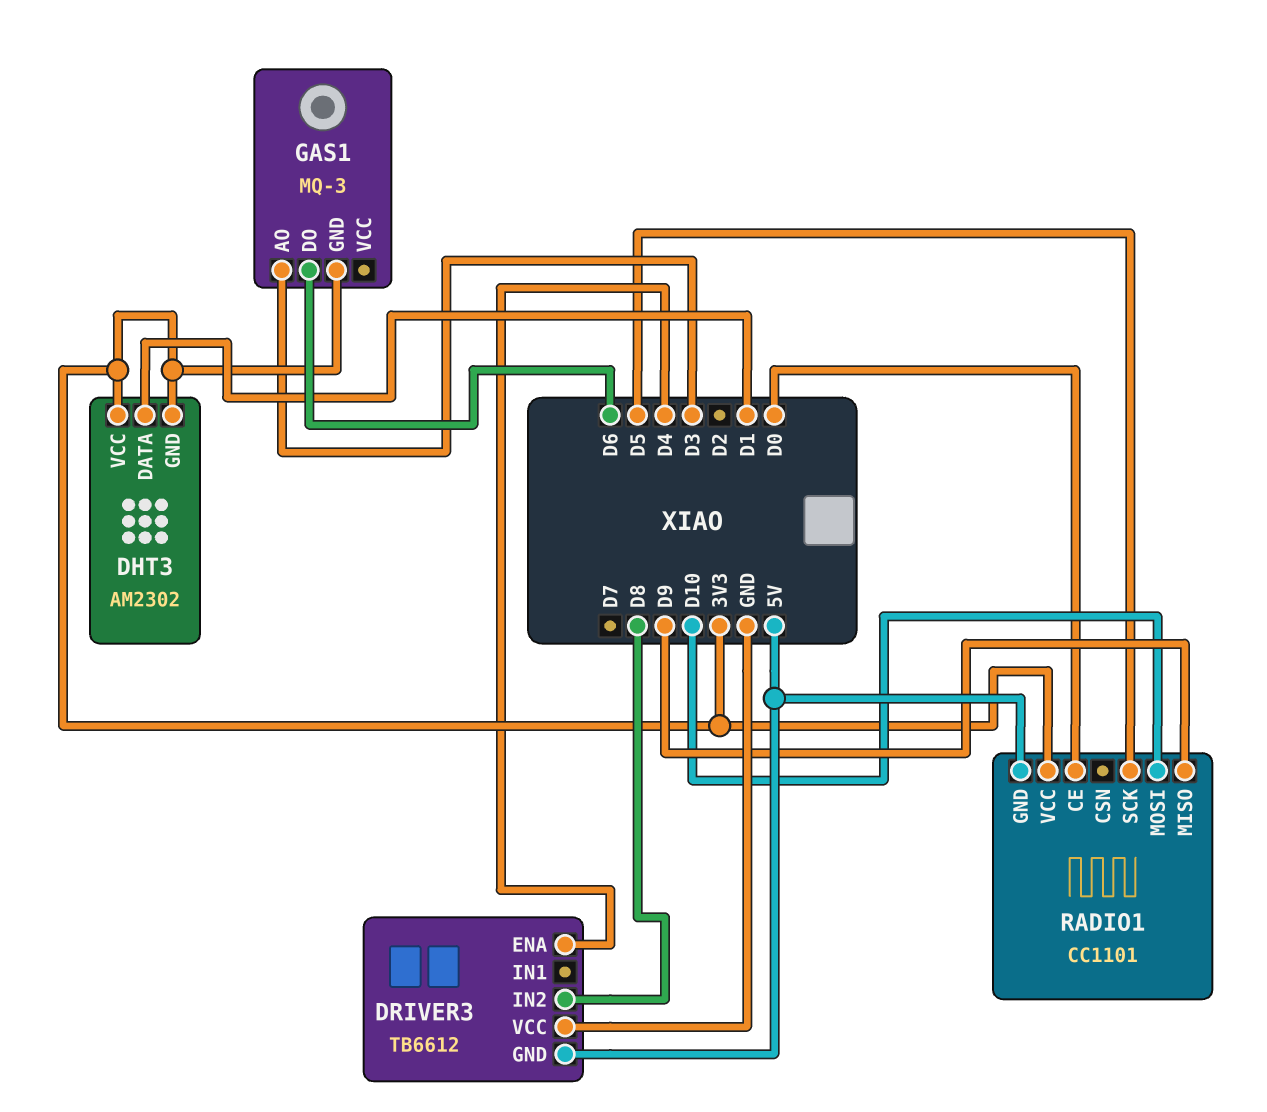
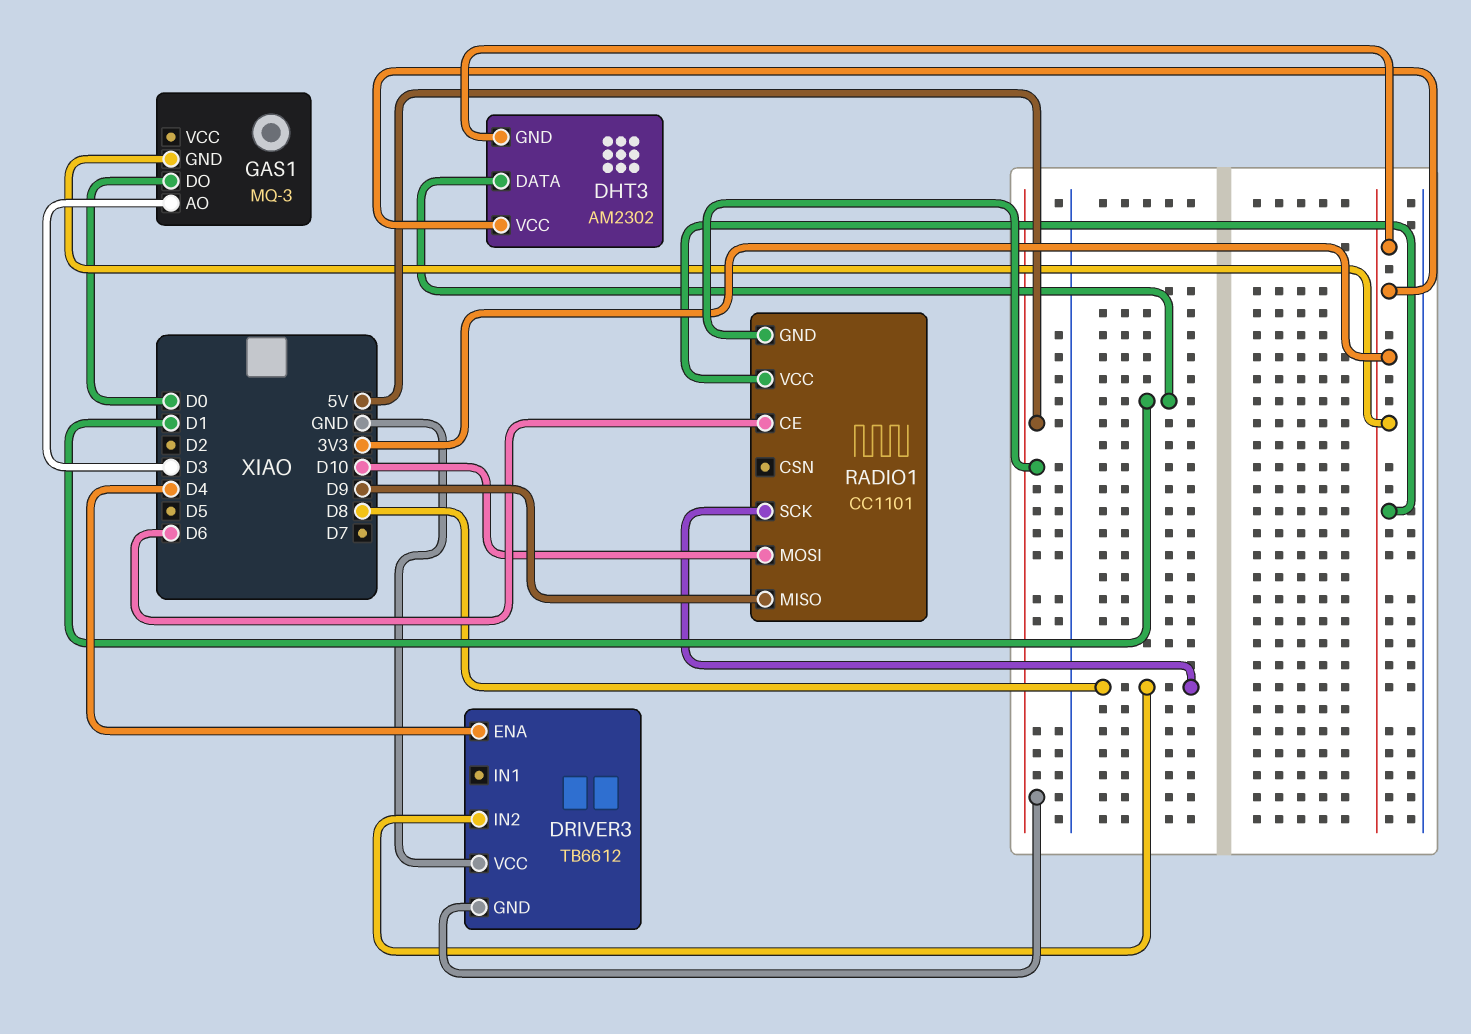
GAS1 pin DO: D6 -> D0
RADIO1 pin CE: D0 -> D6
RADIO1 pin SCK: D5 -> D8

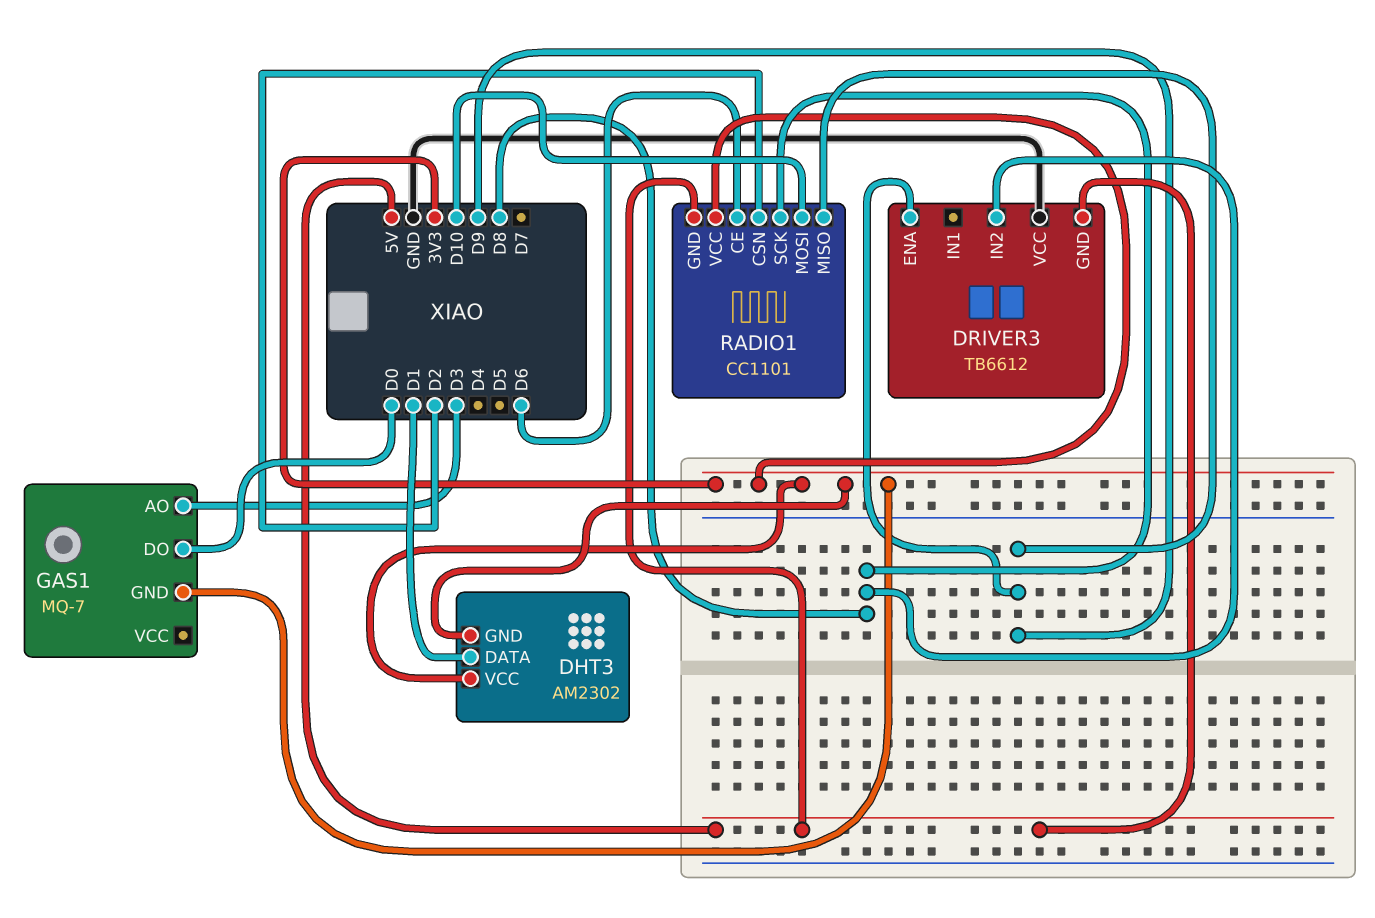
DRIVER3 pin ENA: D4 -> D9
GAS1: MQ-3 -> MQ-7
RADIO1 pin CSN: none -> D2

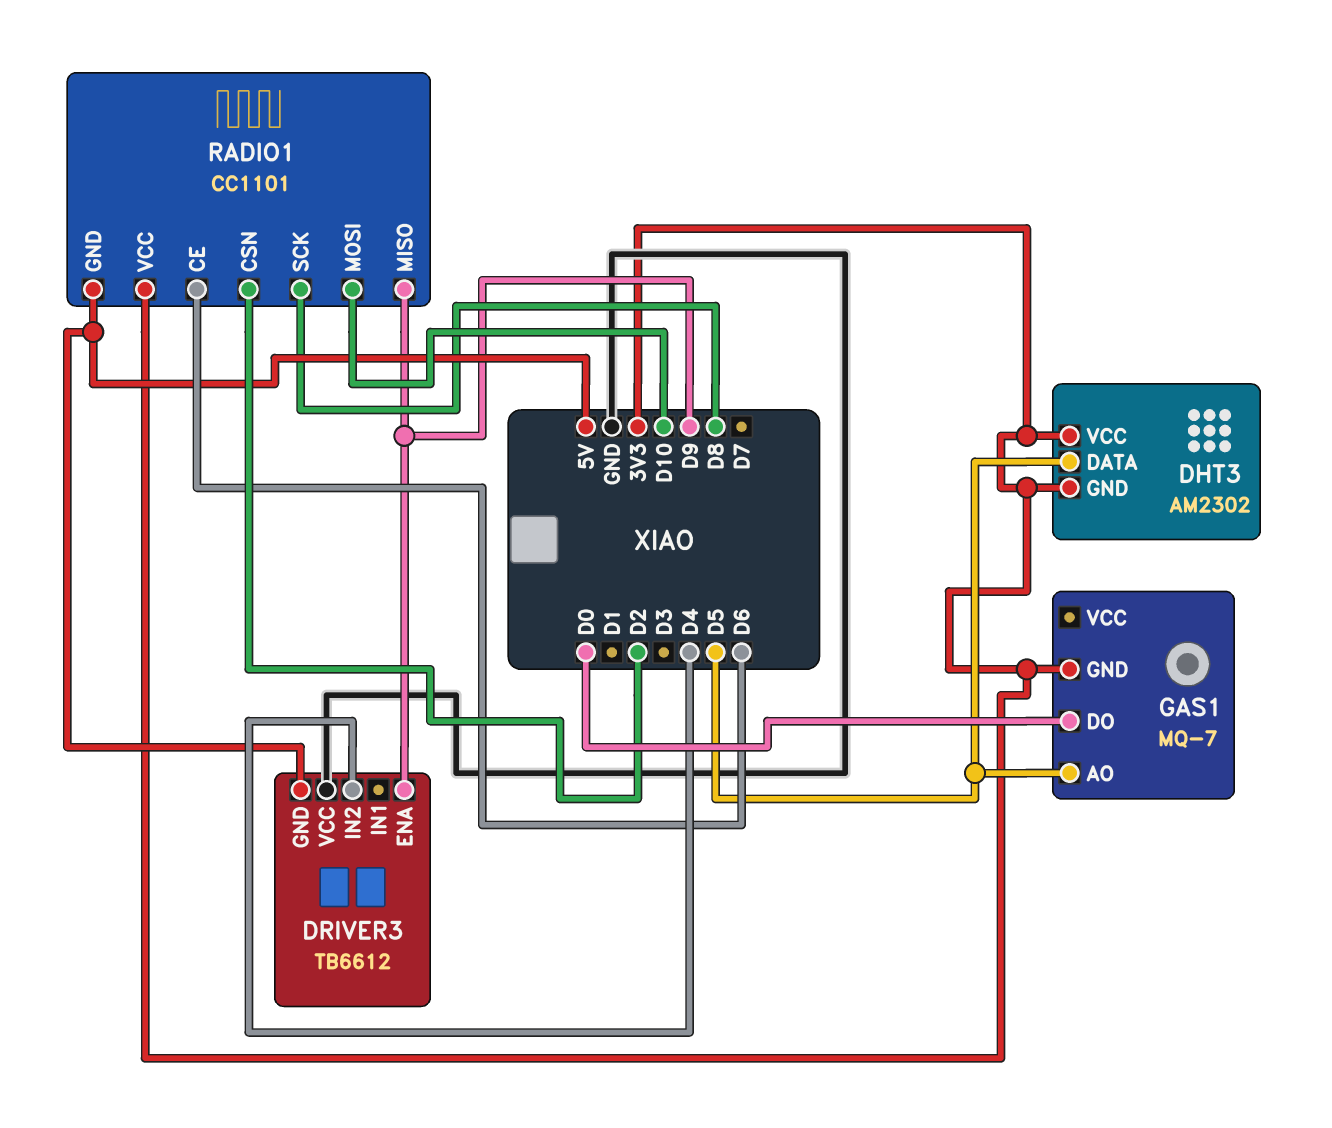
DHT3 pin DATA: D1 -> D5
DRIVER3 pin IN2: D8 -> D4
GAS1 pin AO: D3 -> D5

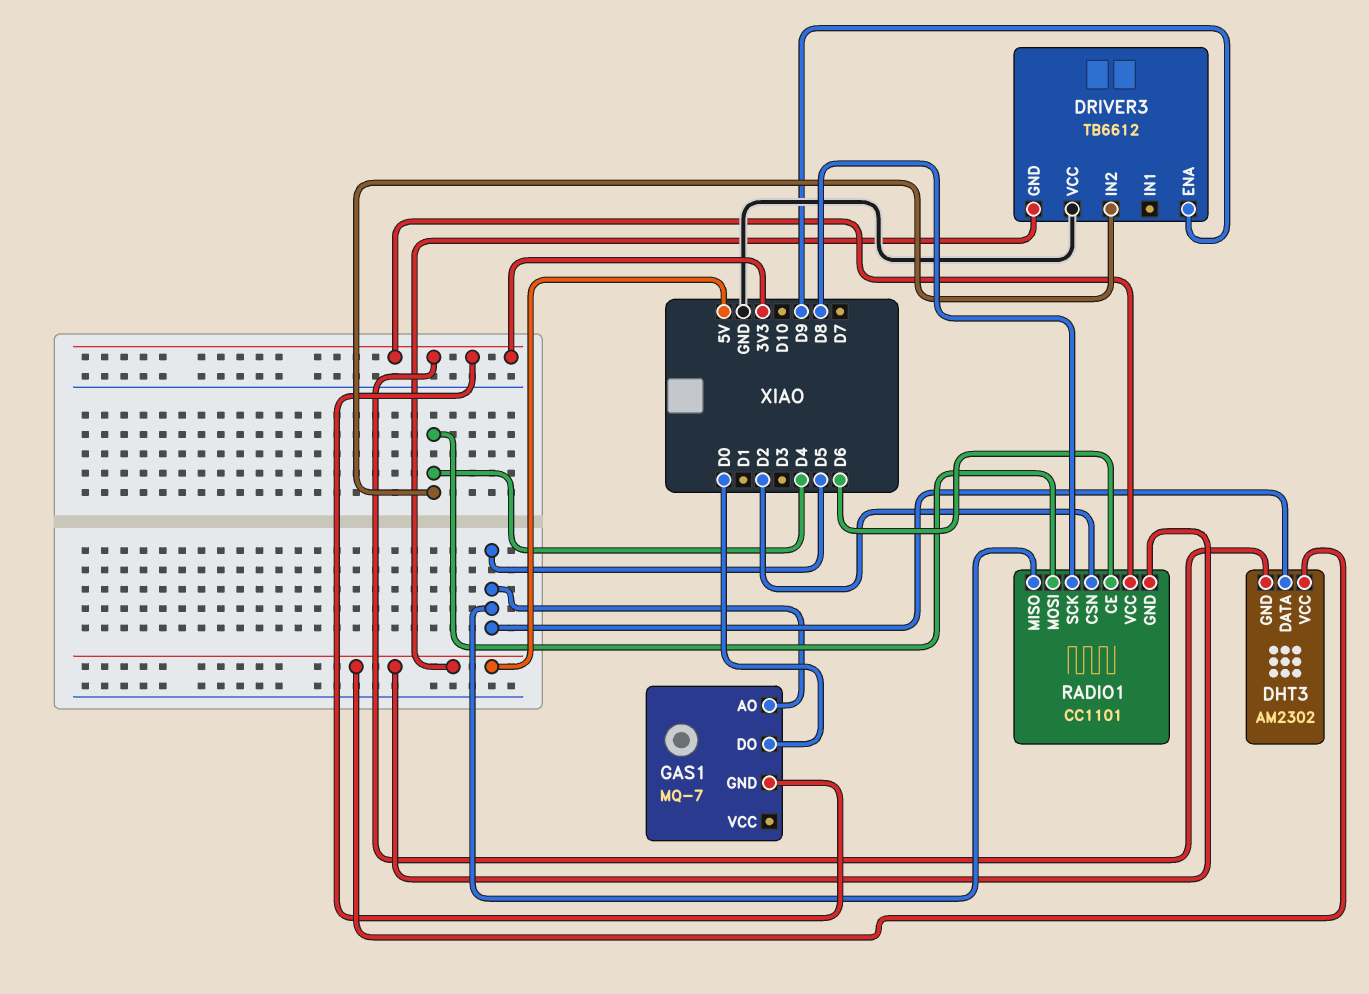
DHT3 pin VCC: 3V3 -> 5V
RADIO1 pin MISO: D9 -> D5
RADIO1 pin MOSI: D10 -> D4

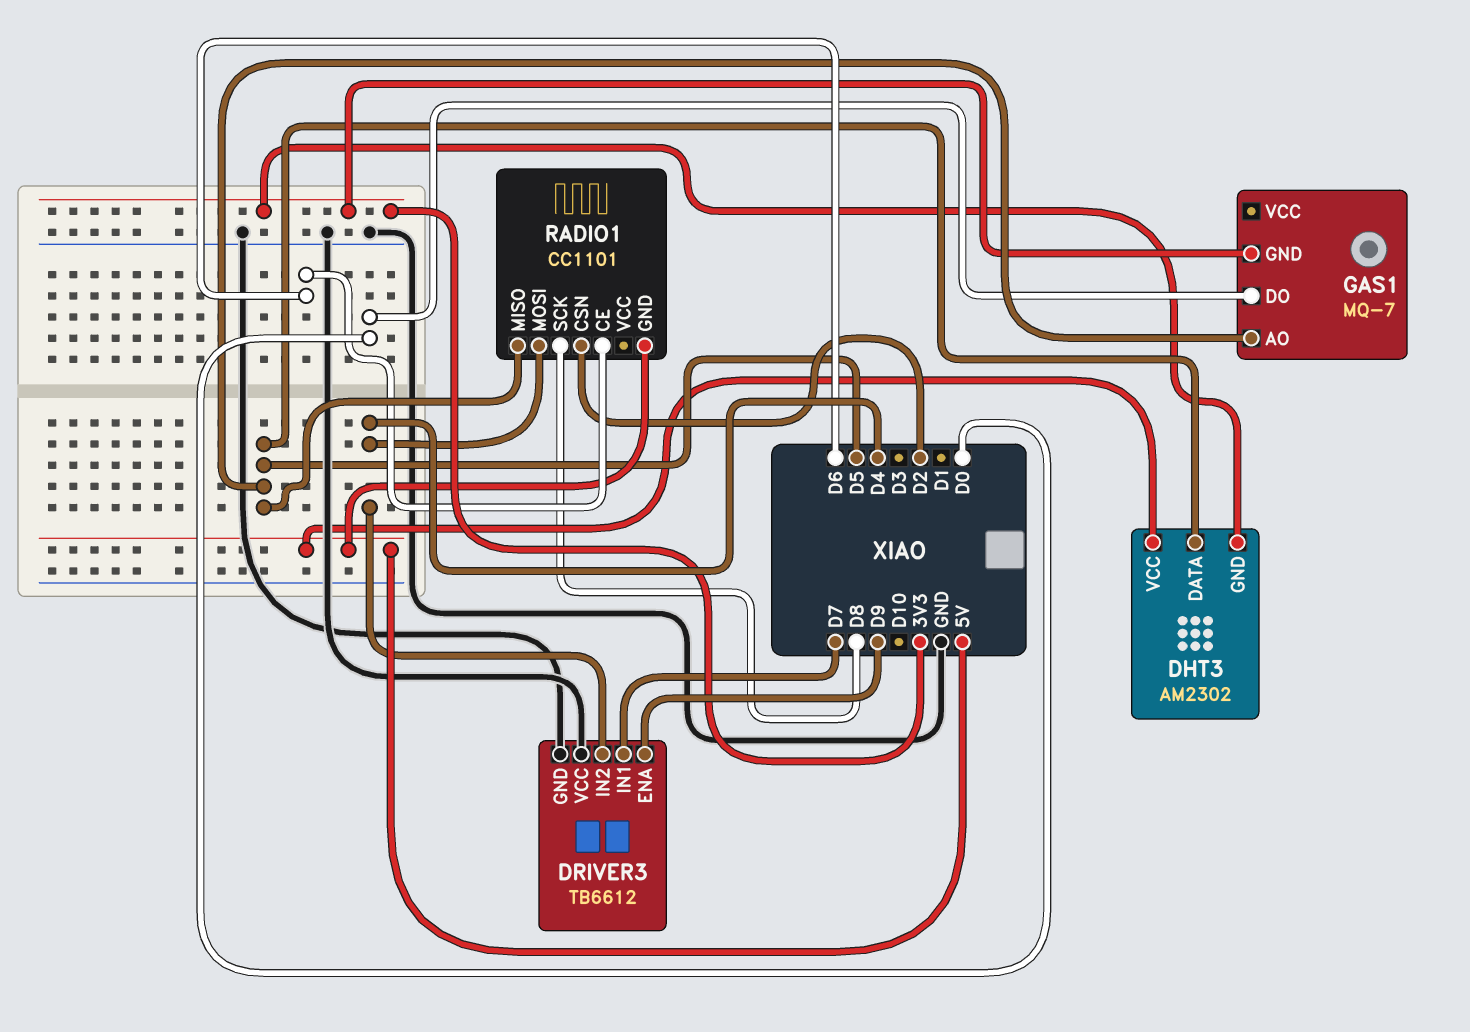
DRIVER3 pin GND: 5V -> GND
DRIVER3 pin IN1: none -> D7
RADIO1 pin VCC: 3V3 -> none

